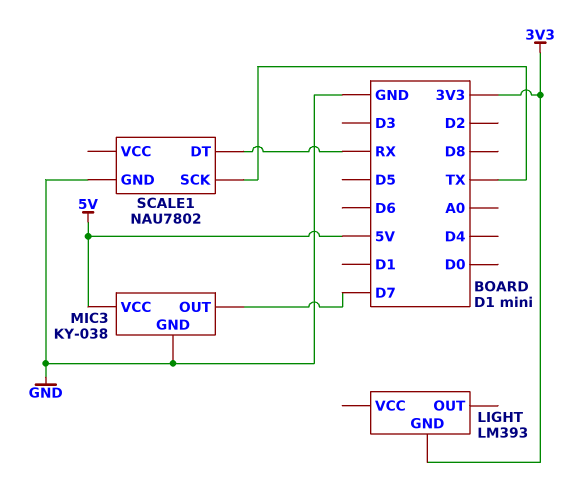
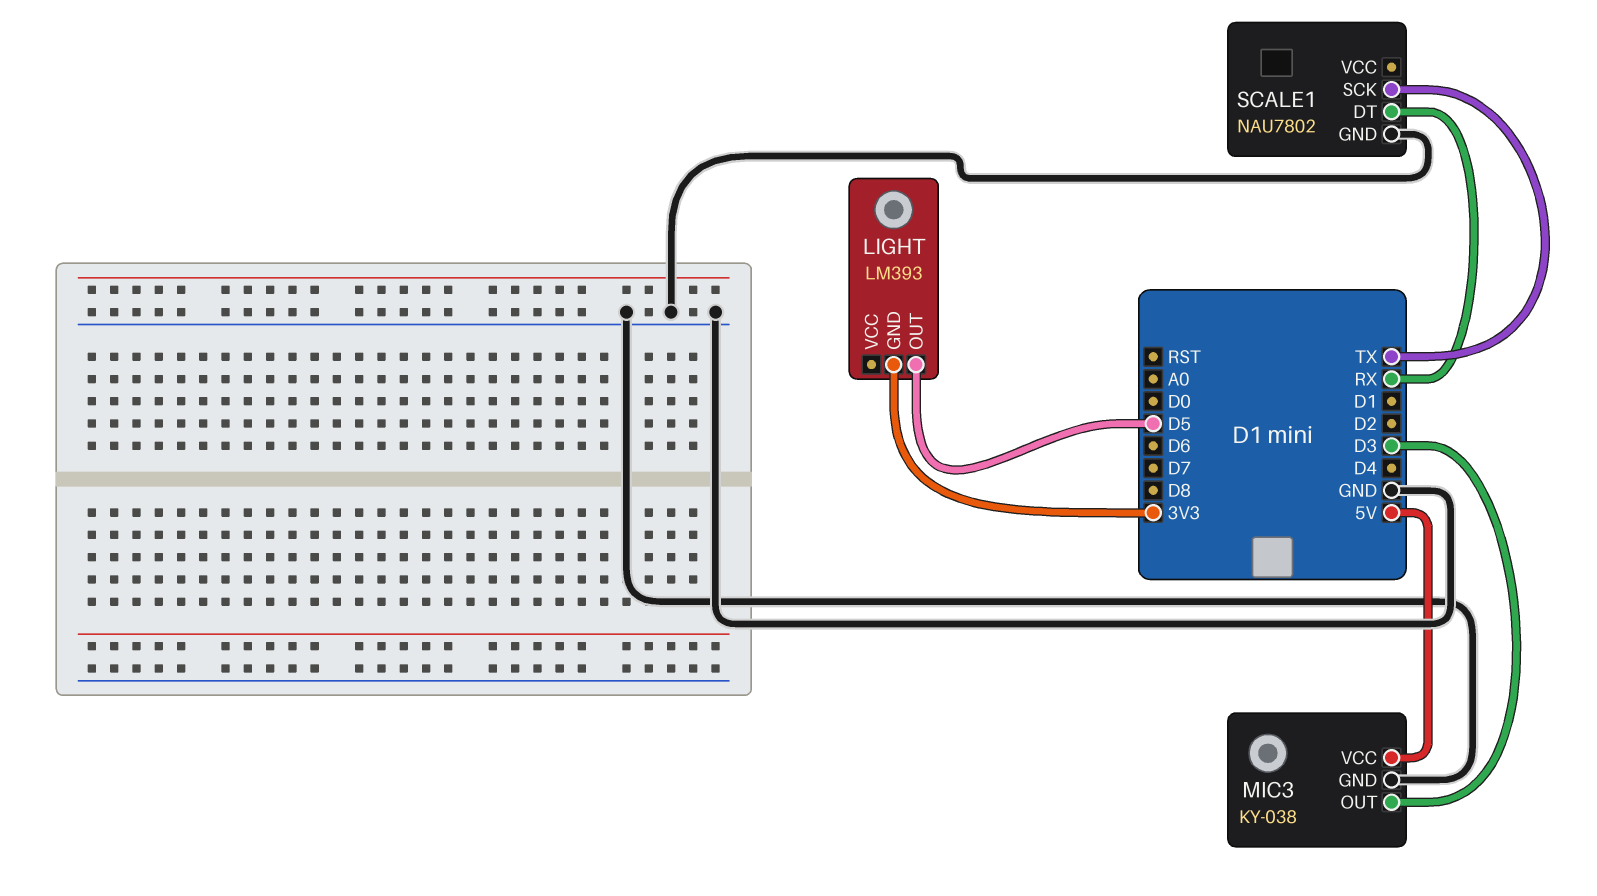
LIGHT pin OUT: none -> D5
MIC3 pin OUT: D7 -> D3

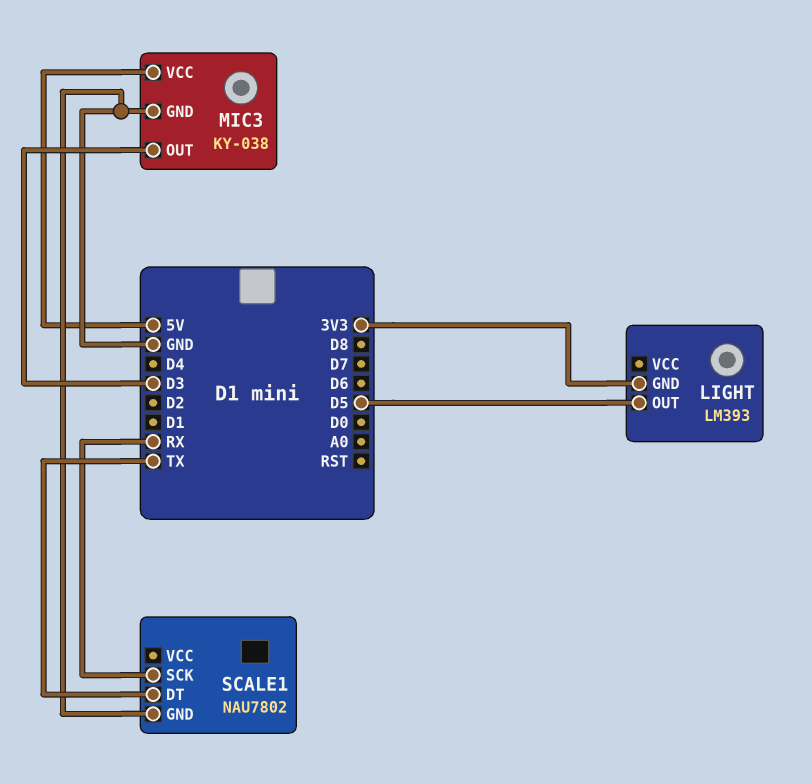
SCALE1 pin DT: RX -> TX
SCALE1 pin SCK: TX -> RX

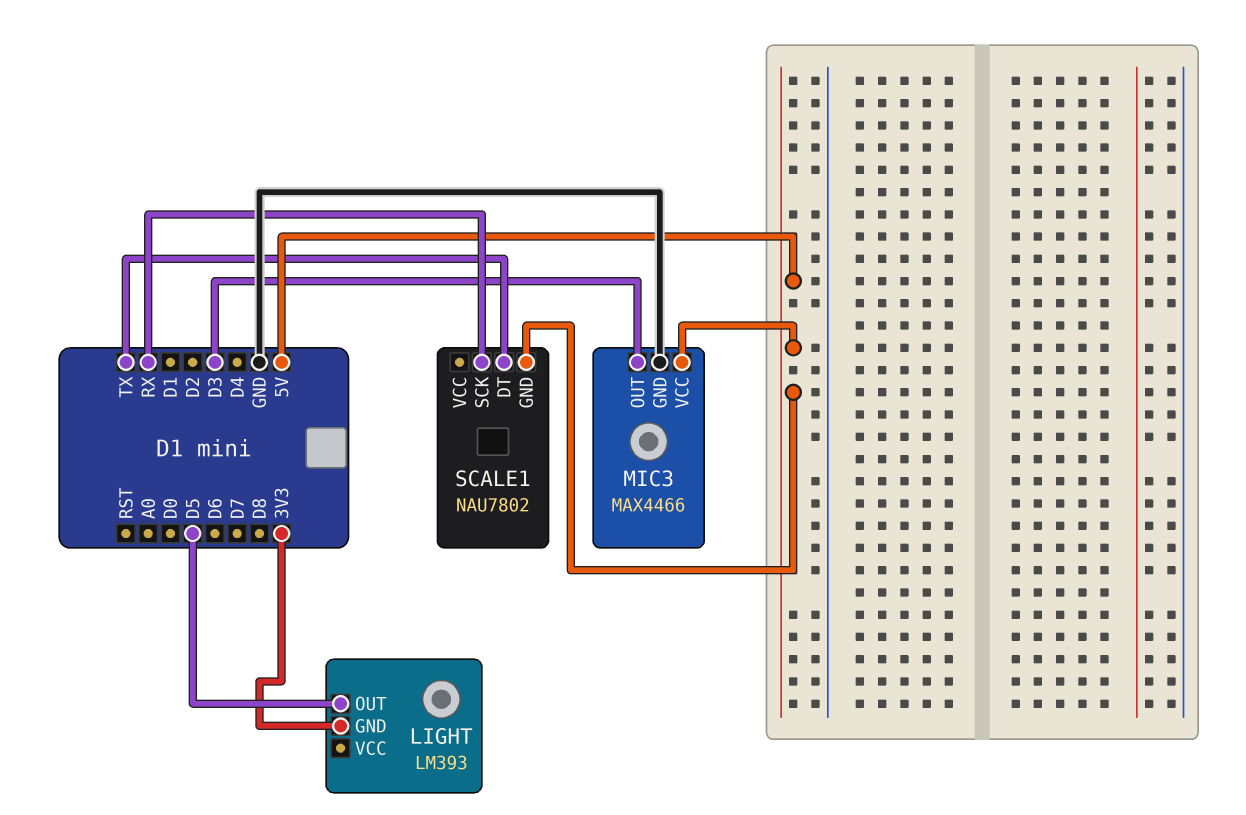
MIC3: KY-038 -> MAX4466
SCALE1 pin GND: GND -> 5V

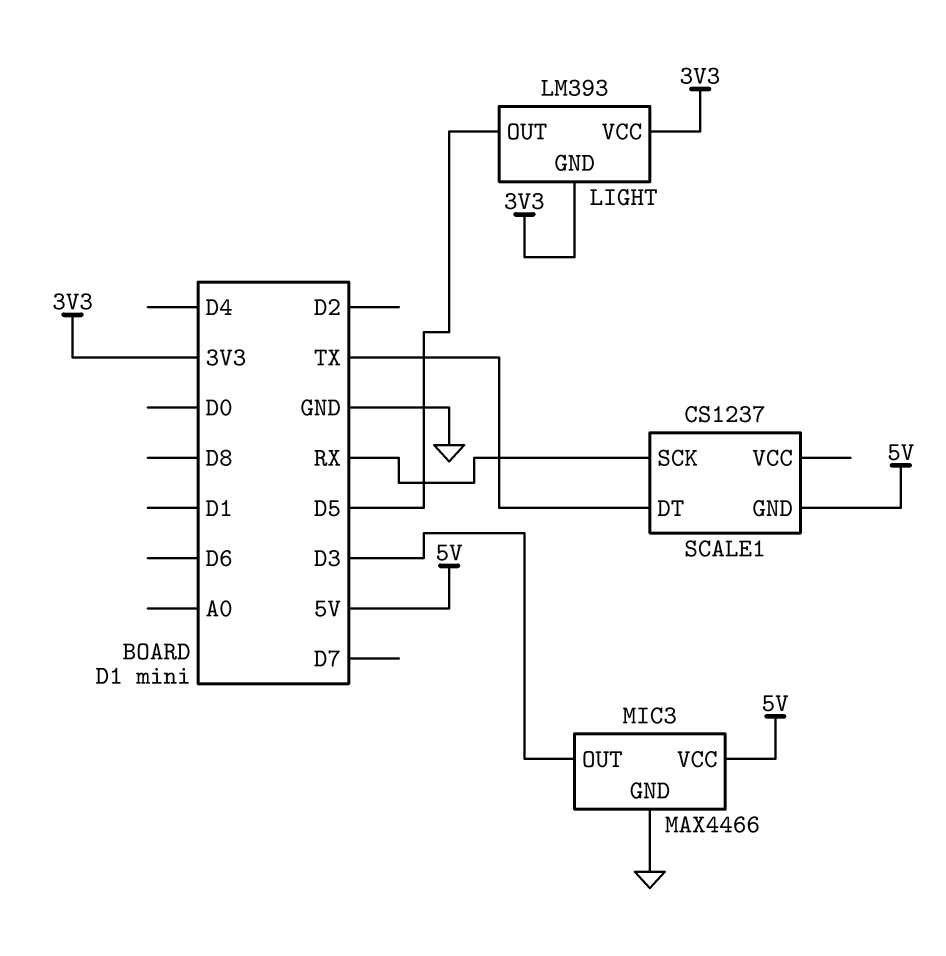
LIGHT pin VCC: none -> 3V3
SCALE1: NAU7802 -> CS1237

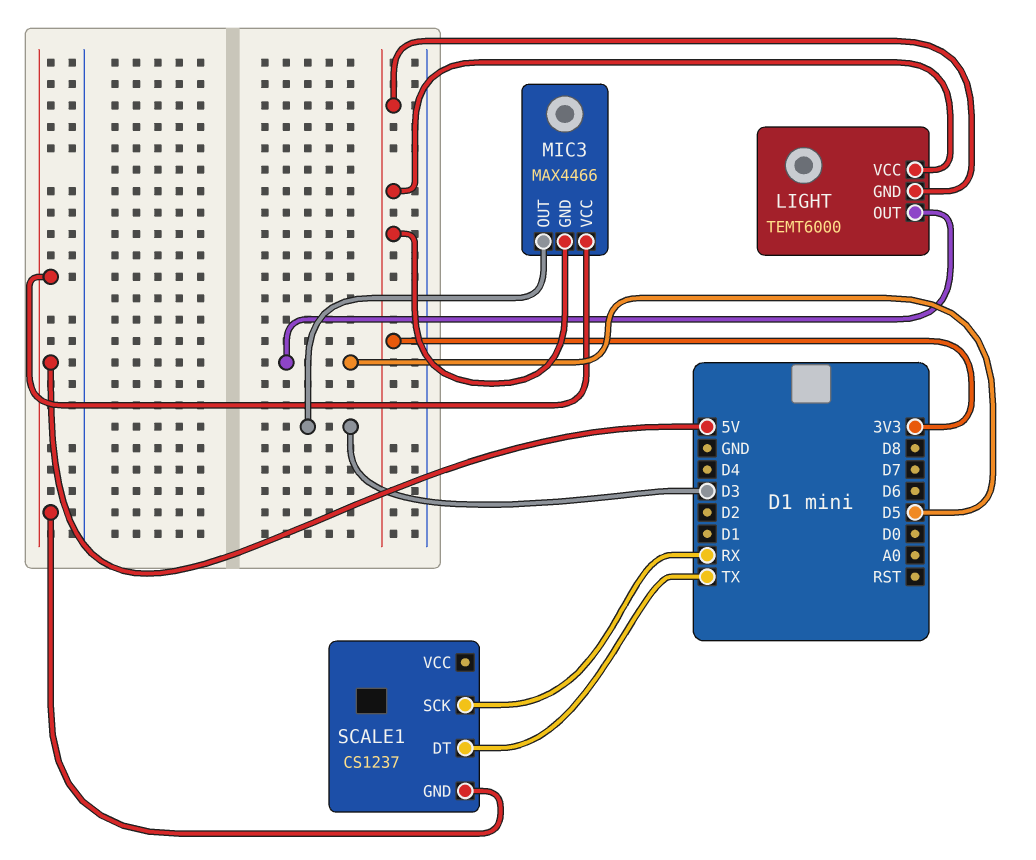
LIGHT: LM393 -> TEMT6000
MIC3 pin GND: GND -> 3V3

